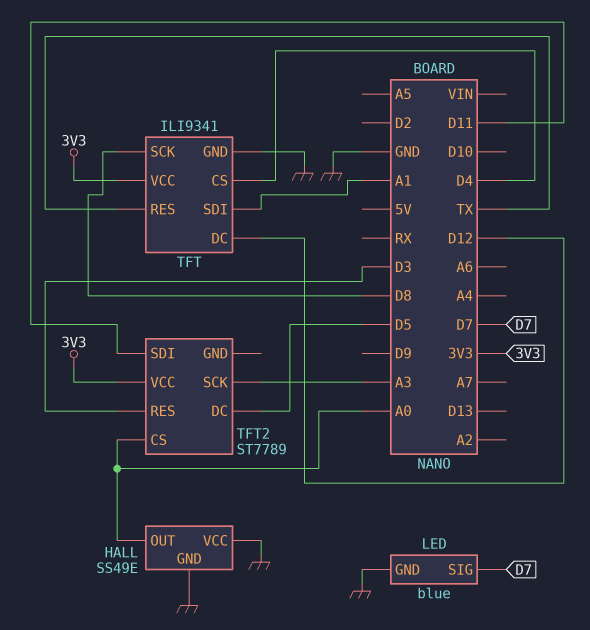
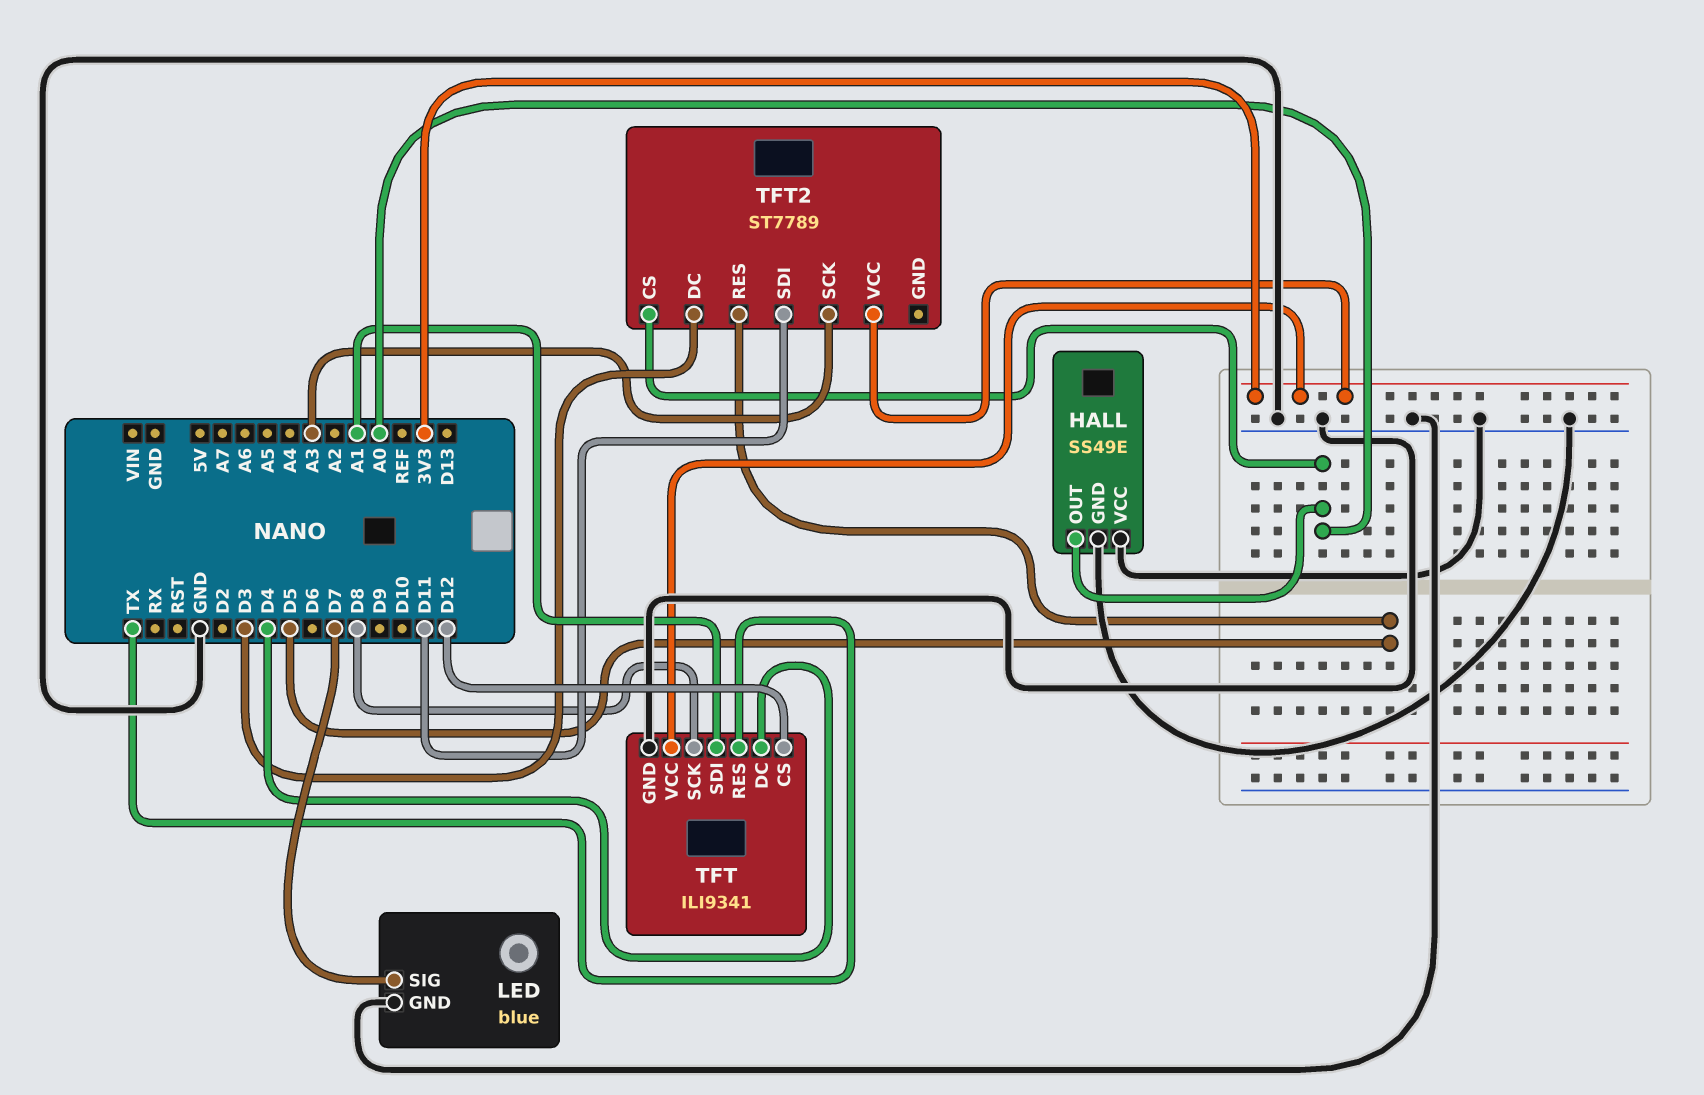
TFT pin CS: D4 -> D12
TFT pin DC: D12 -> D4
TFT2 pin DC: D5 -> D3
TFT2 pin RES: D3 -> D5

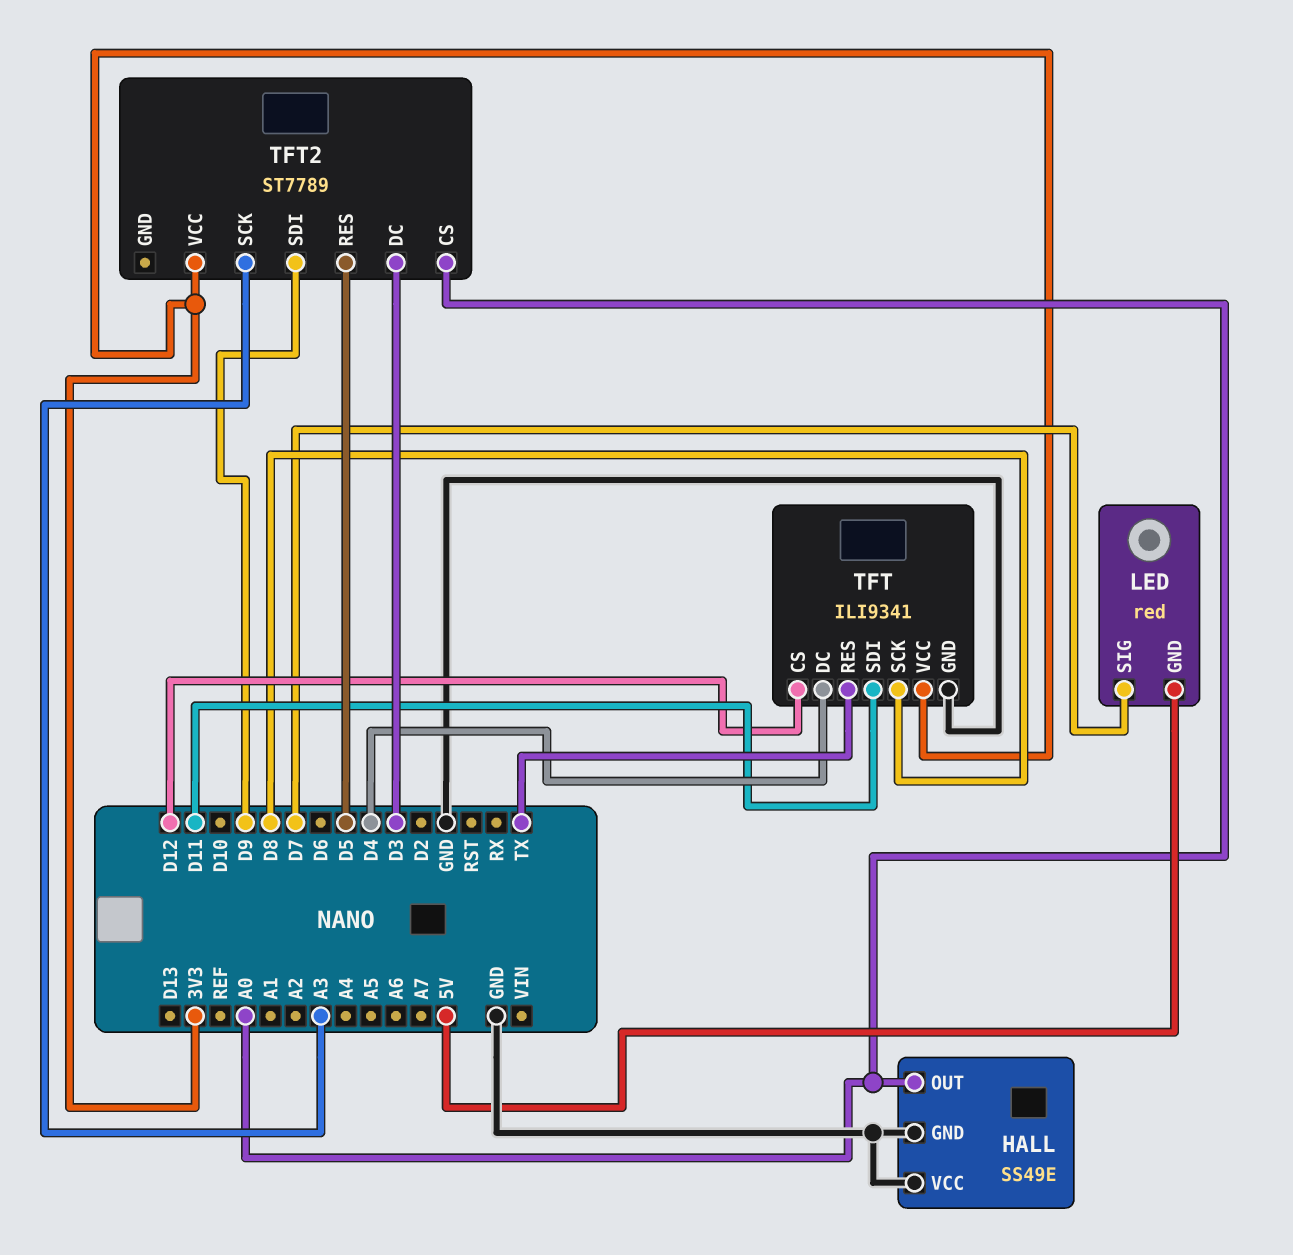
LED: blue -> red
LED pin GND: GND -> 5V
TFT pin SDI: A1 -> D11
TFT2 pin SDI: D11 -> D9

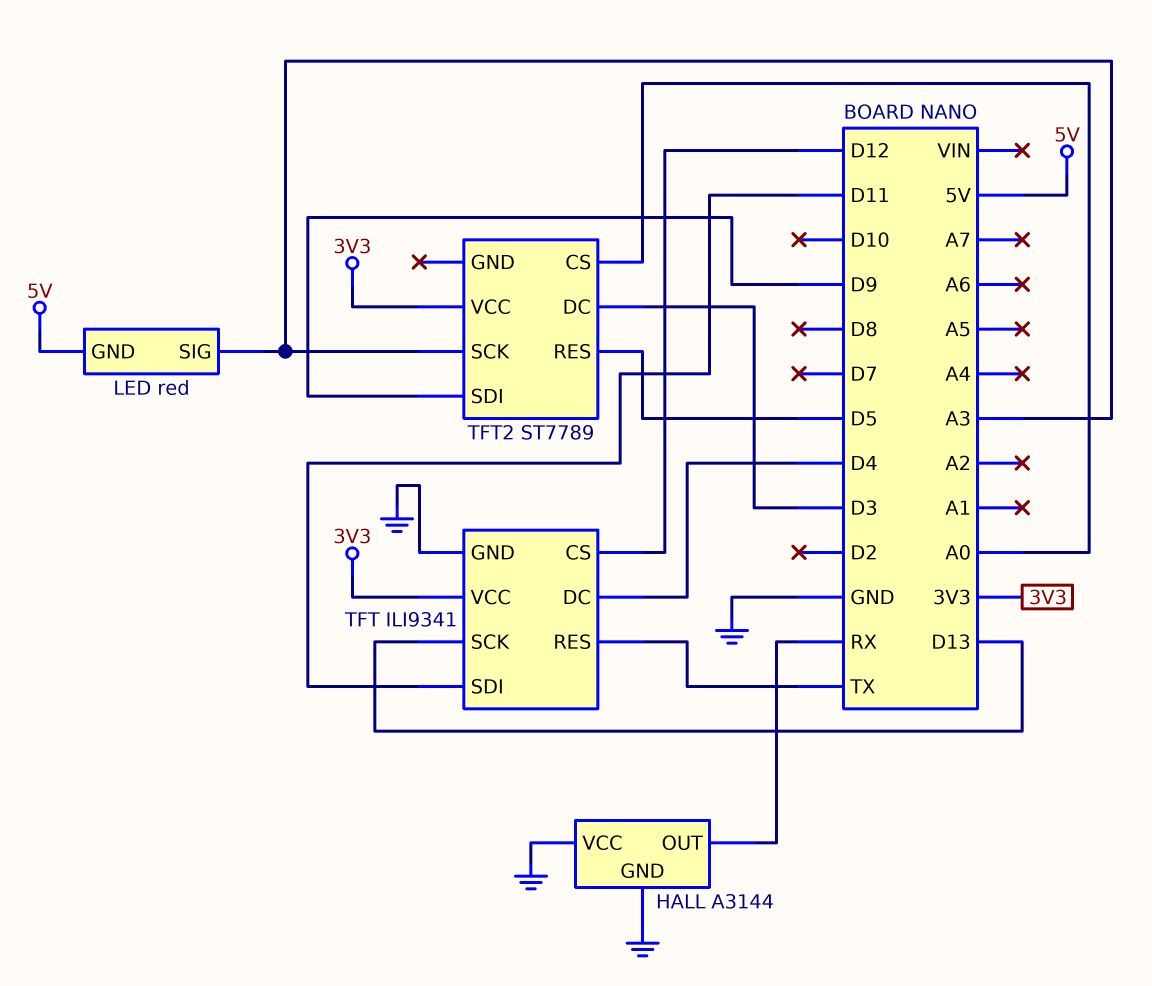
HALL: SS49E -> A3144
HALL pin OUT: A0 -> RX
LED pin SIG: D7 -> A3
TFT pin SCK: D8 -> D13

